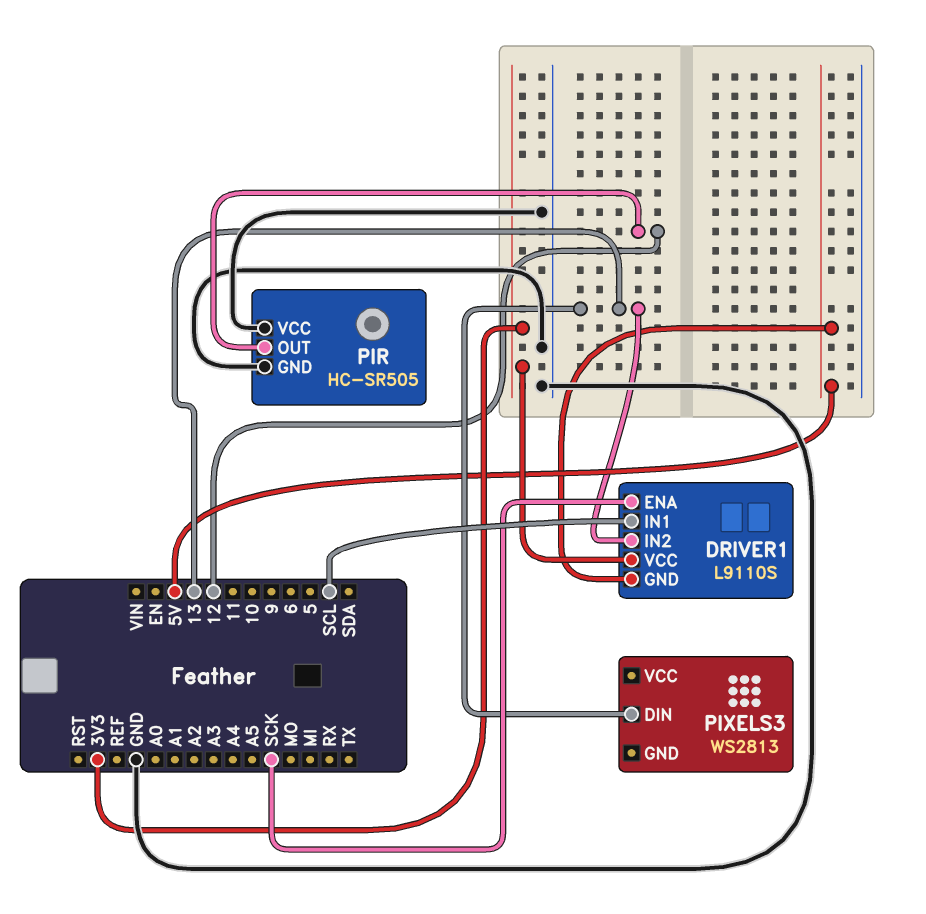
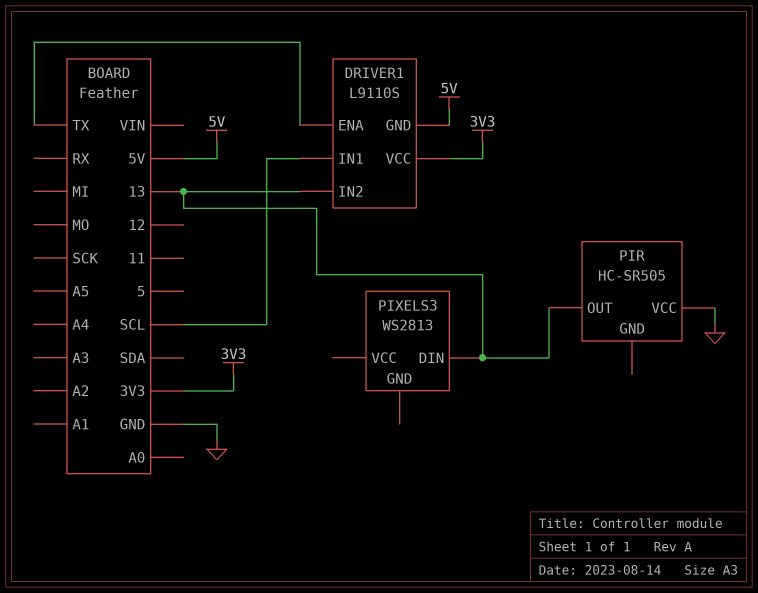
DRIVER1 pin ENA: SCK -> TX
PIR pin GND: GND -> none
PIR pin OUT: 12 -> 13

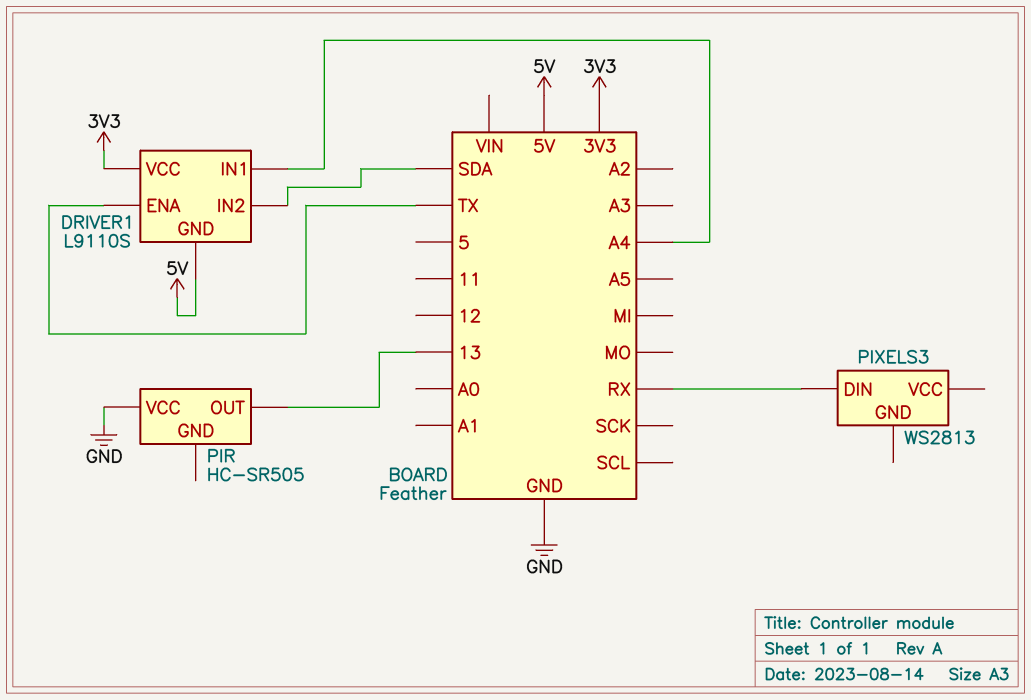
DRIVER1 pin IN1: SCL -> A4
DRIVER1 pin IN2: 13 -> SDA
PIXELS3 pin DIN: 13 -> RX

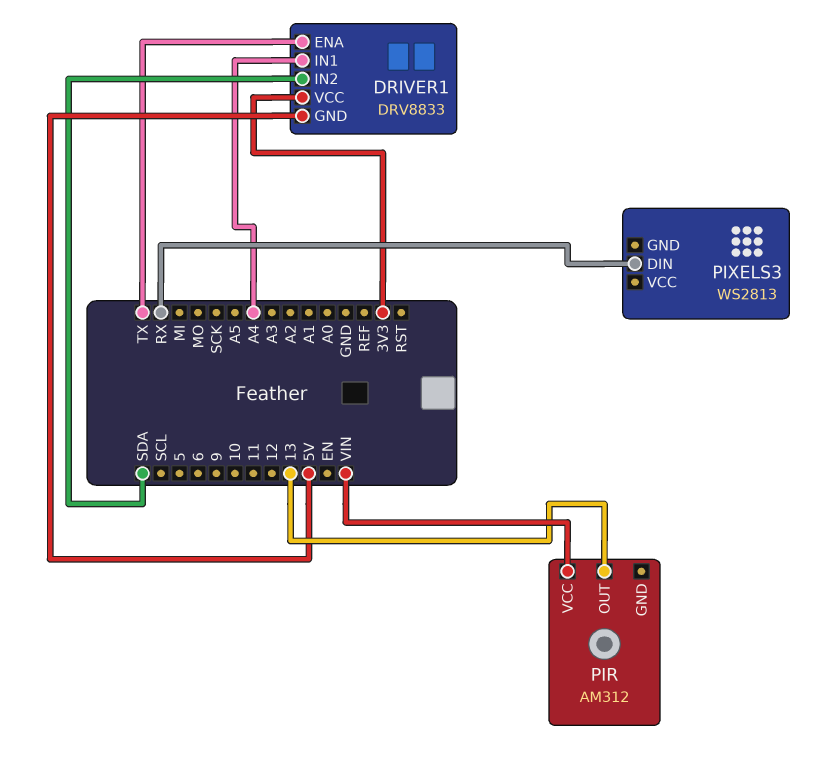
DRIVER1: L9110S -> DRV8833
PIR: HC-SR505 -> AM312
PIR pin VCC: GND -> VIN

